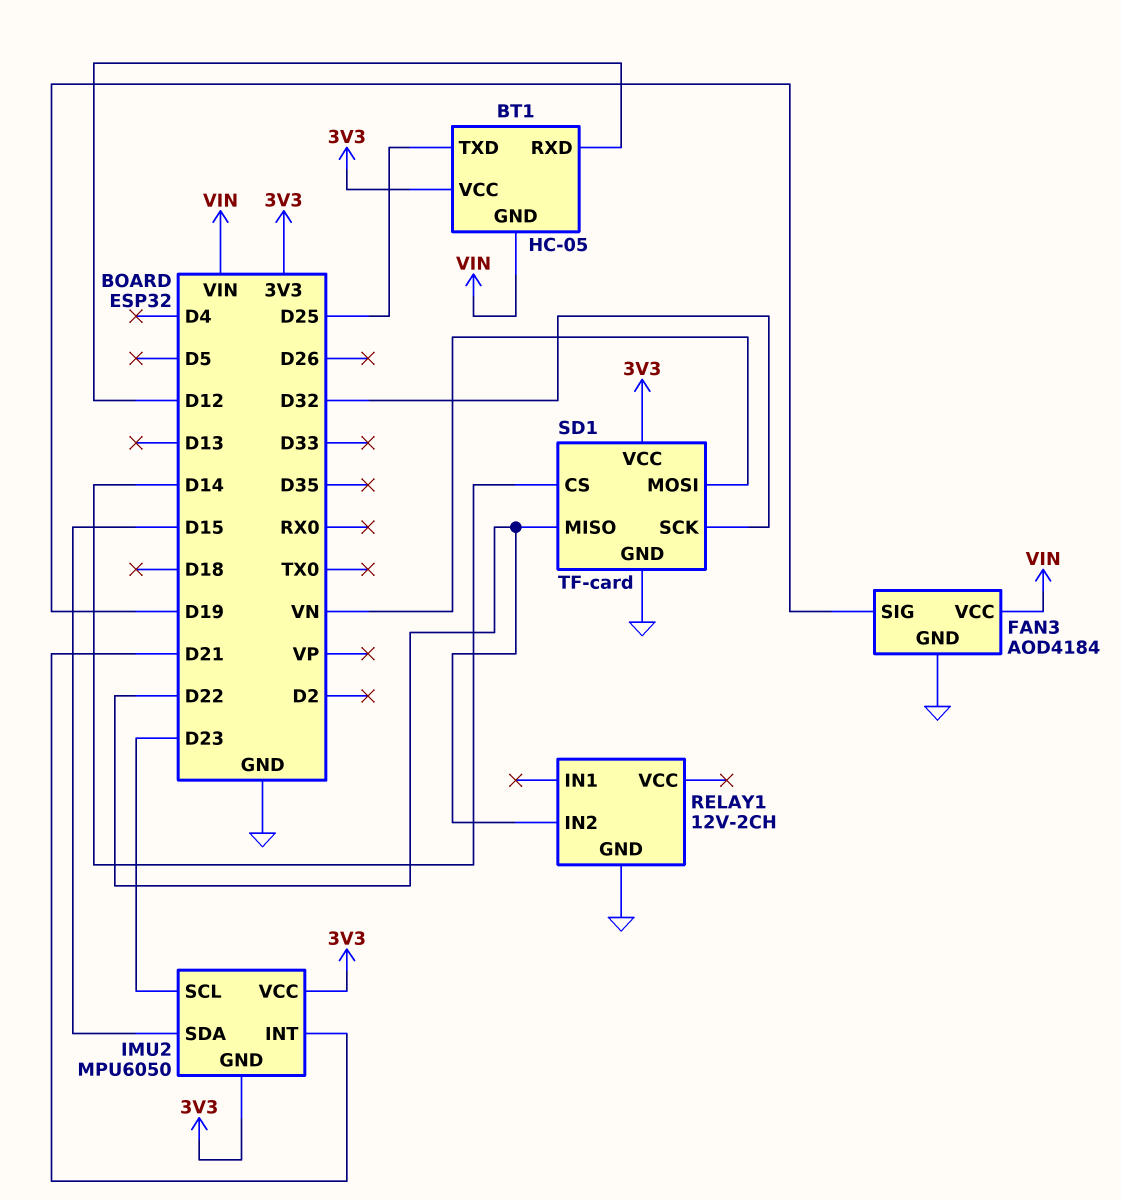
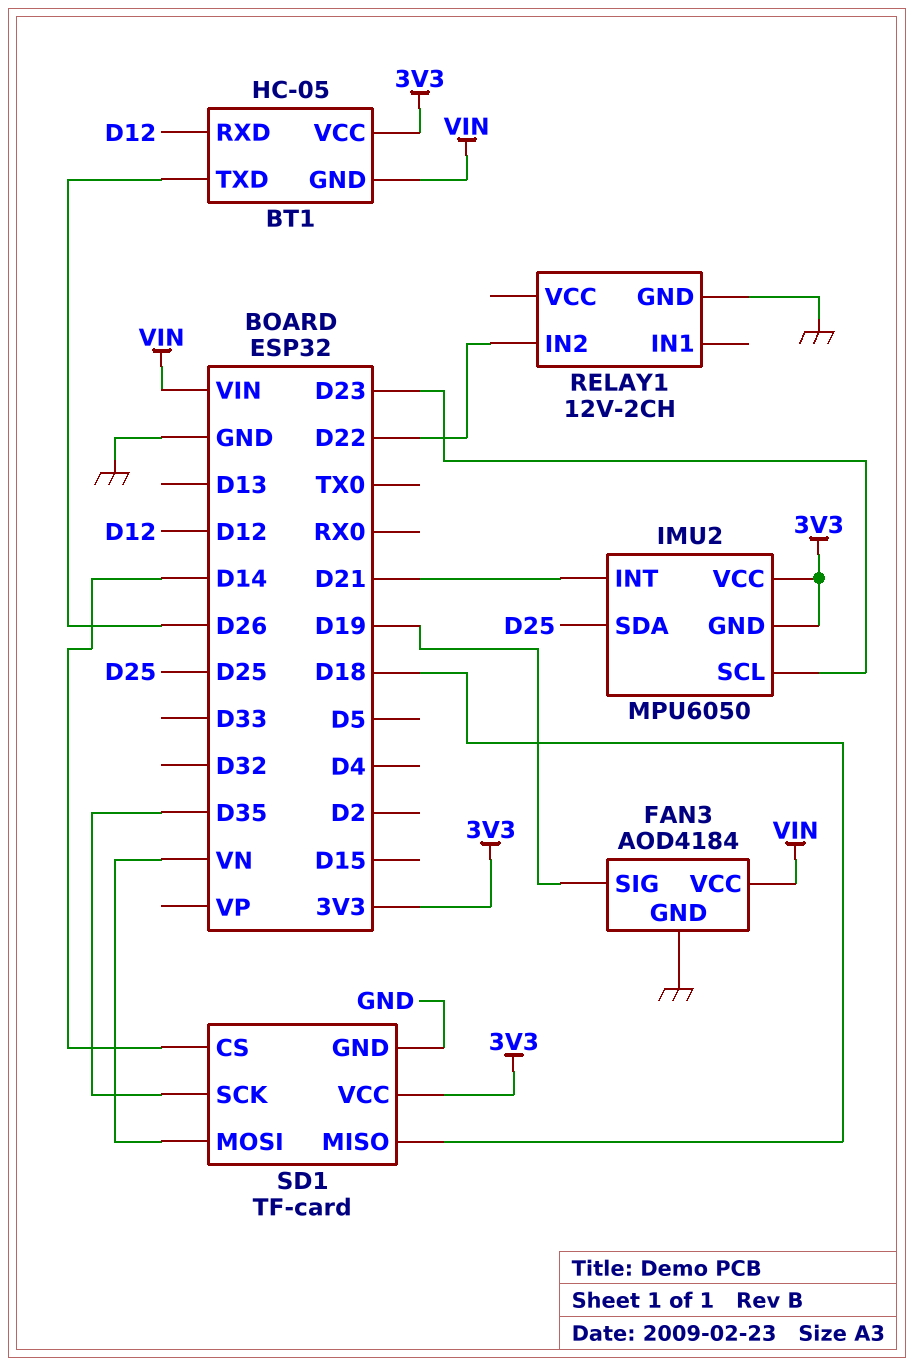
BT1 pin TXD: D25 -> D26
IMU2 pin SDA: D15 -> D25
SD1 pin MISO: D22 -> D18
SD1 pin SCK: D32 -> D35

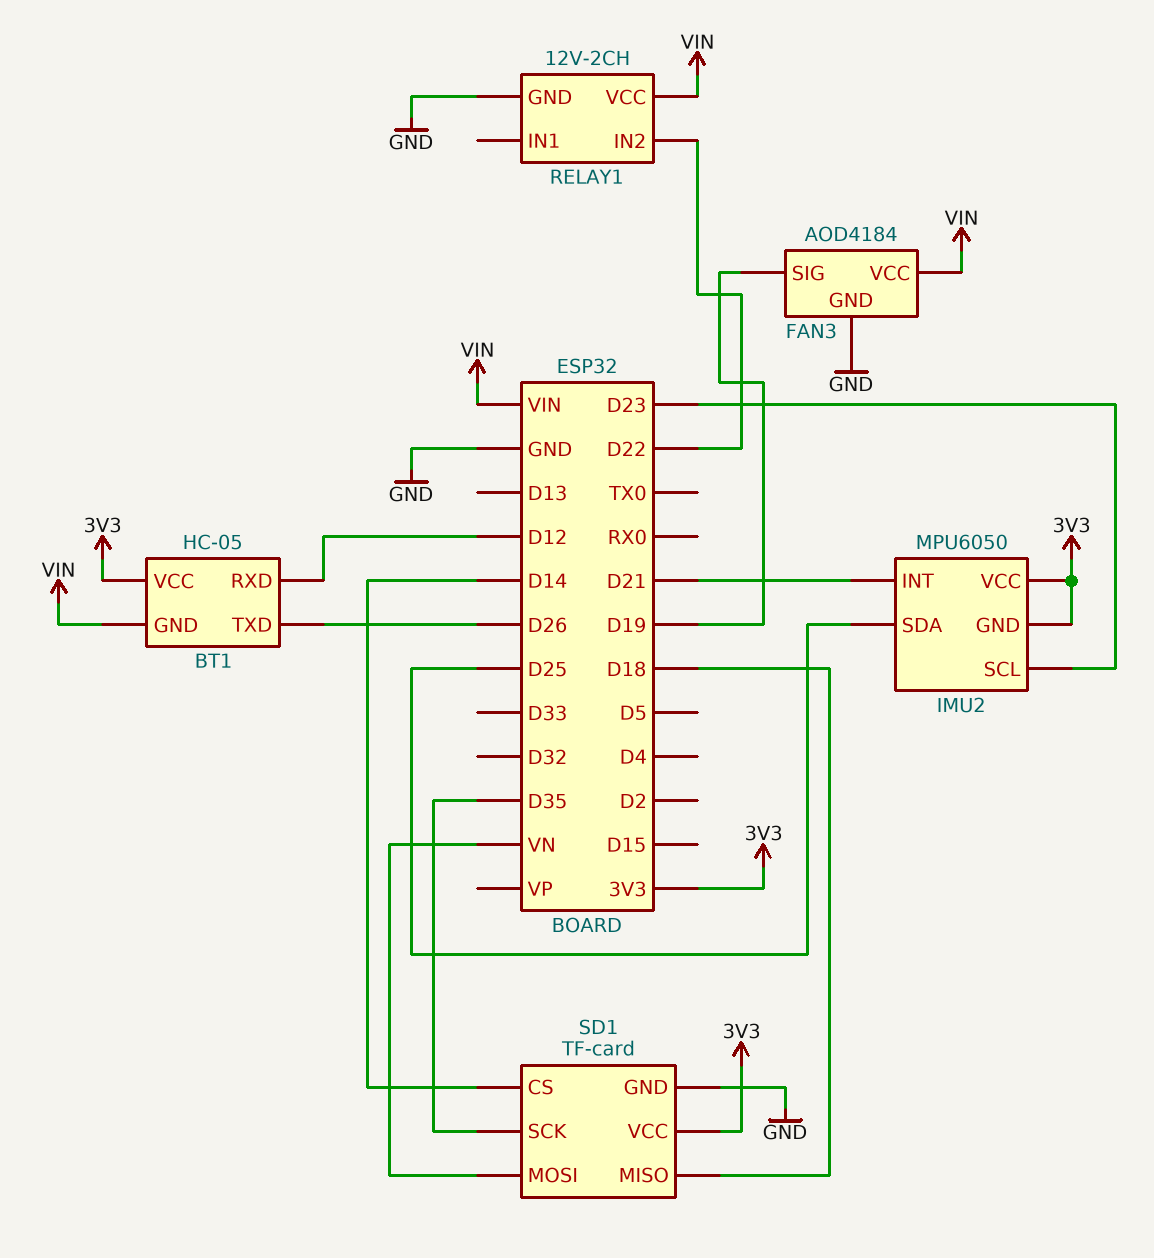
RELAY1 pin VCC: none -> VIN

